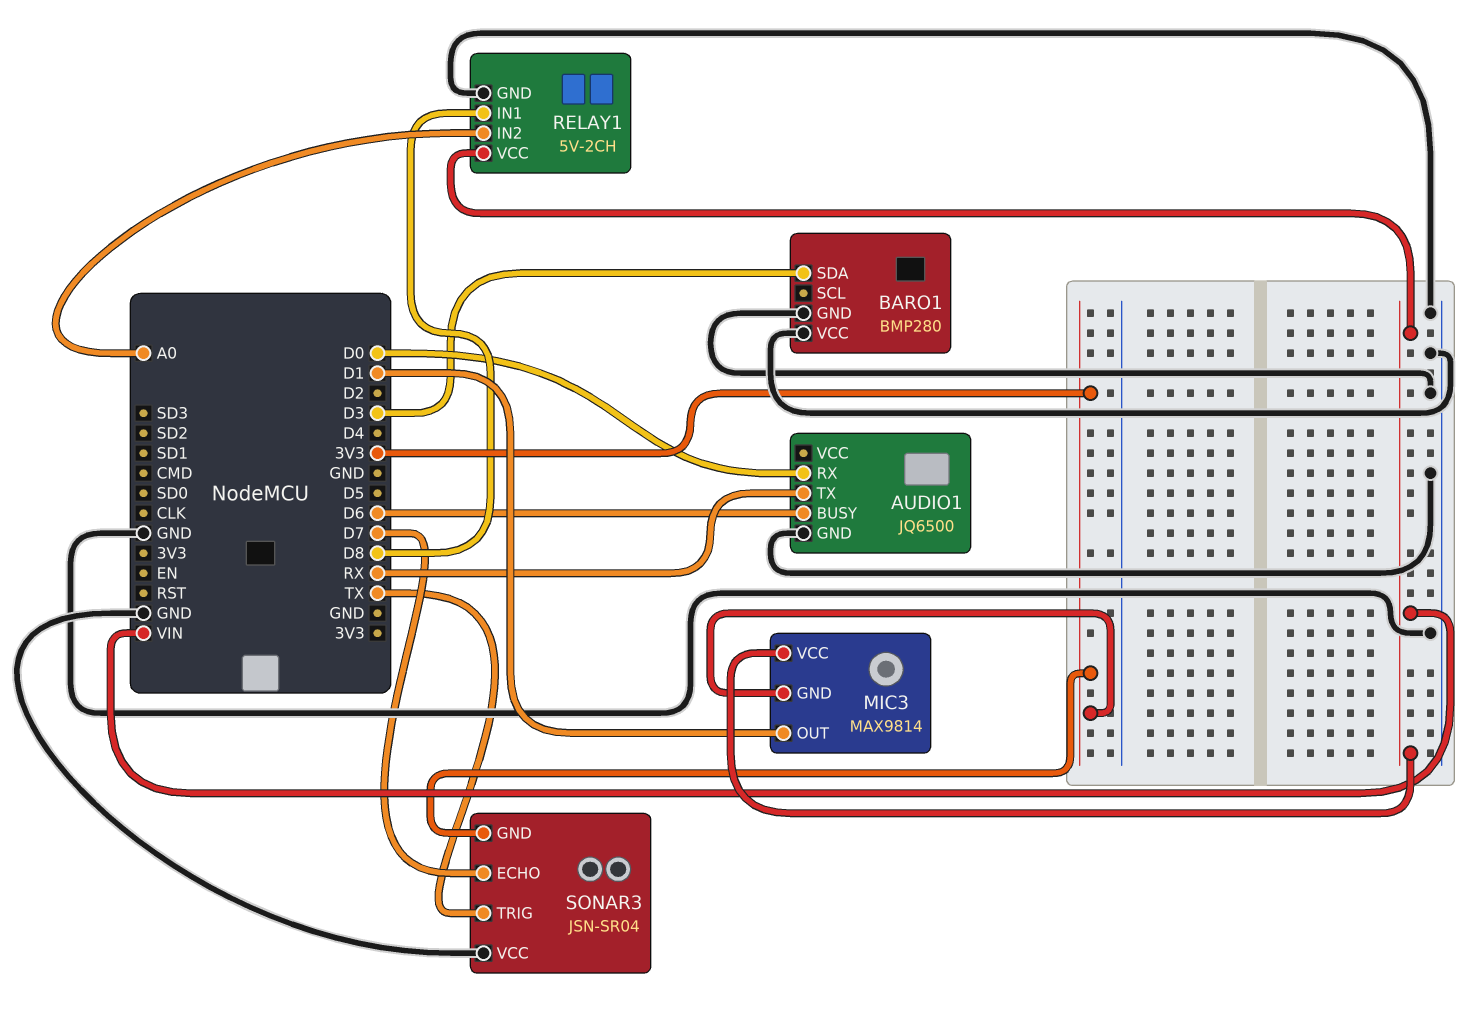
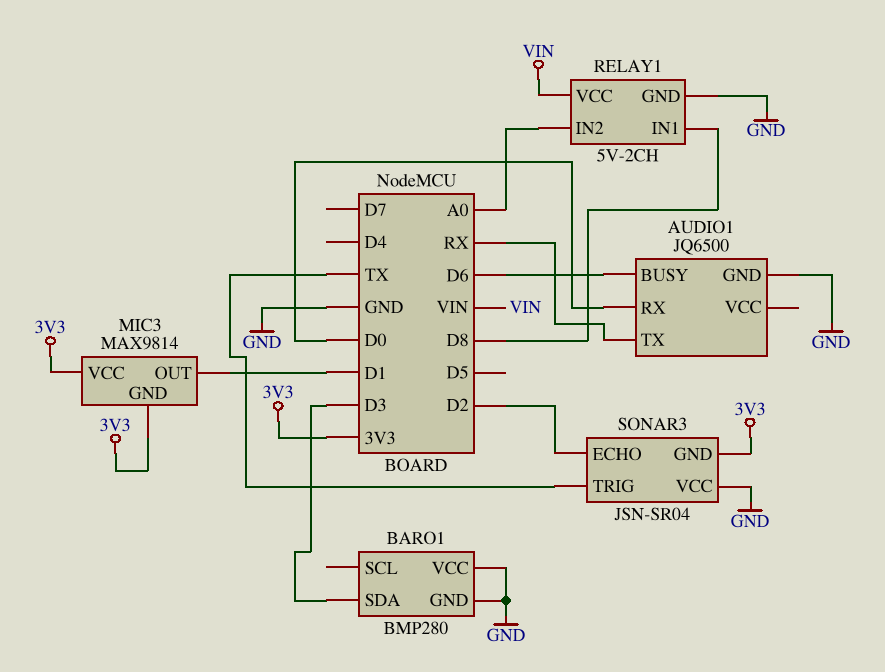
MIC3 pin VCC: VIN -> 3V3
SONAR3 pin ECHO: D7 -> D2

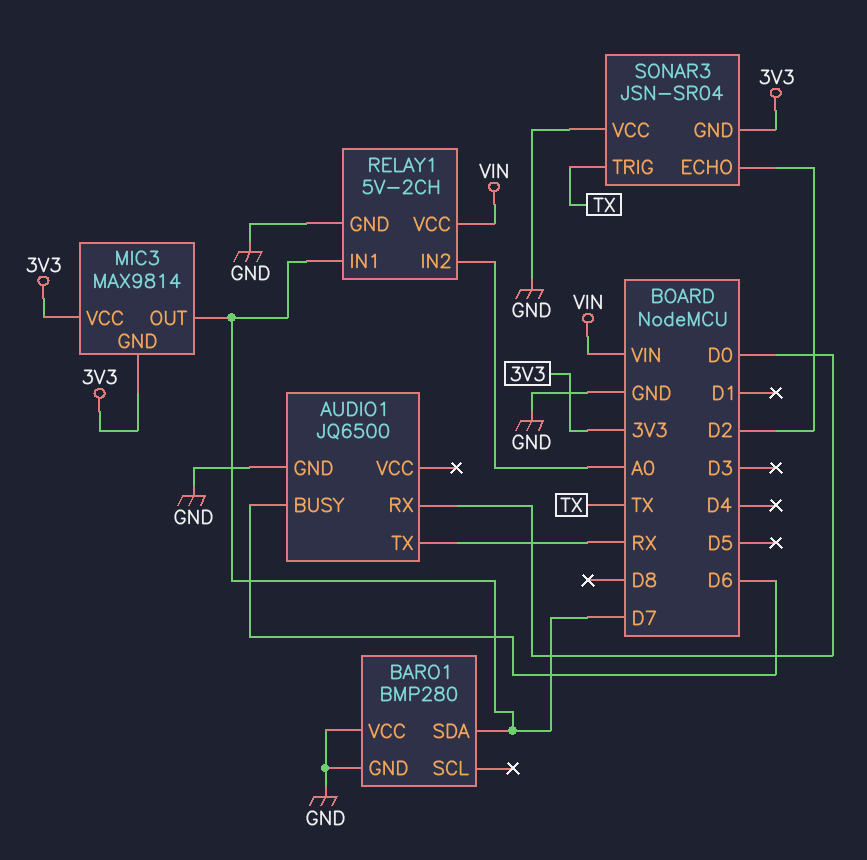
BARO1 pin SDA: D3 -> D7
MIC3 pin OUT: D1 -> D7
RELAY1 pin IN1: D8 -> D7

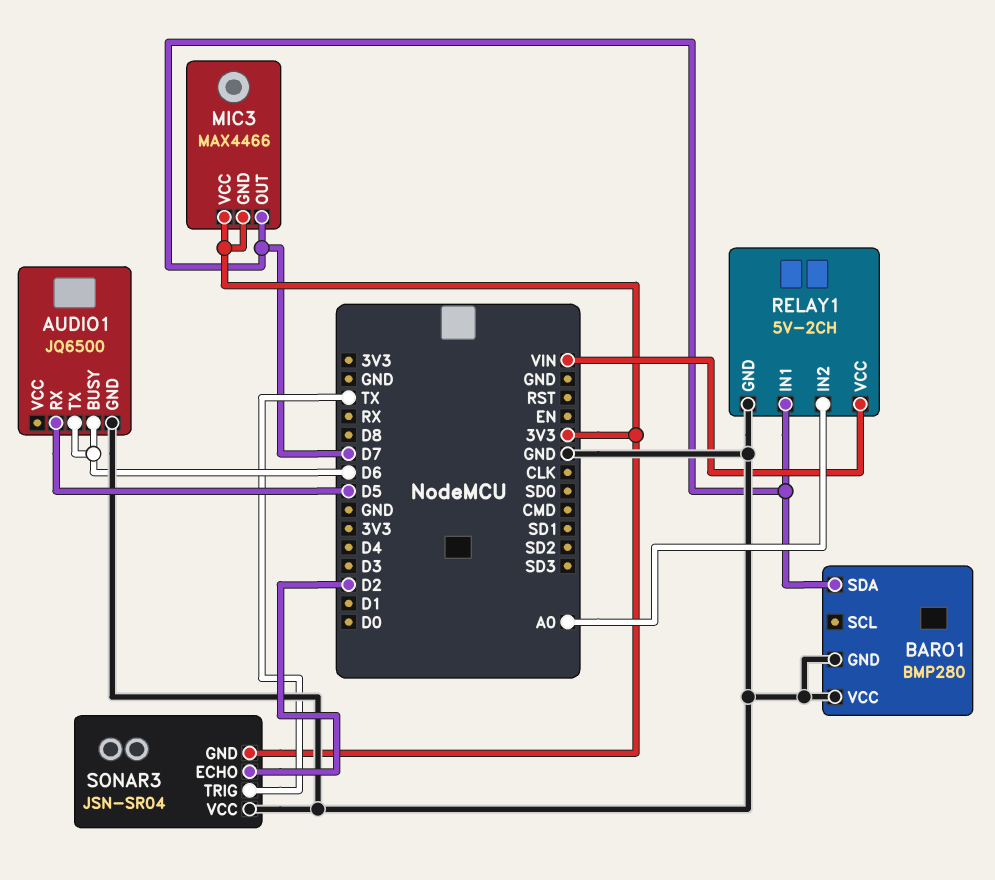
AUDIO1 pin RX: D0 -> D5
AUDIO1 pin TX: RX -> D6
MIC3: MAX9814 -> MAX4466

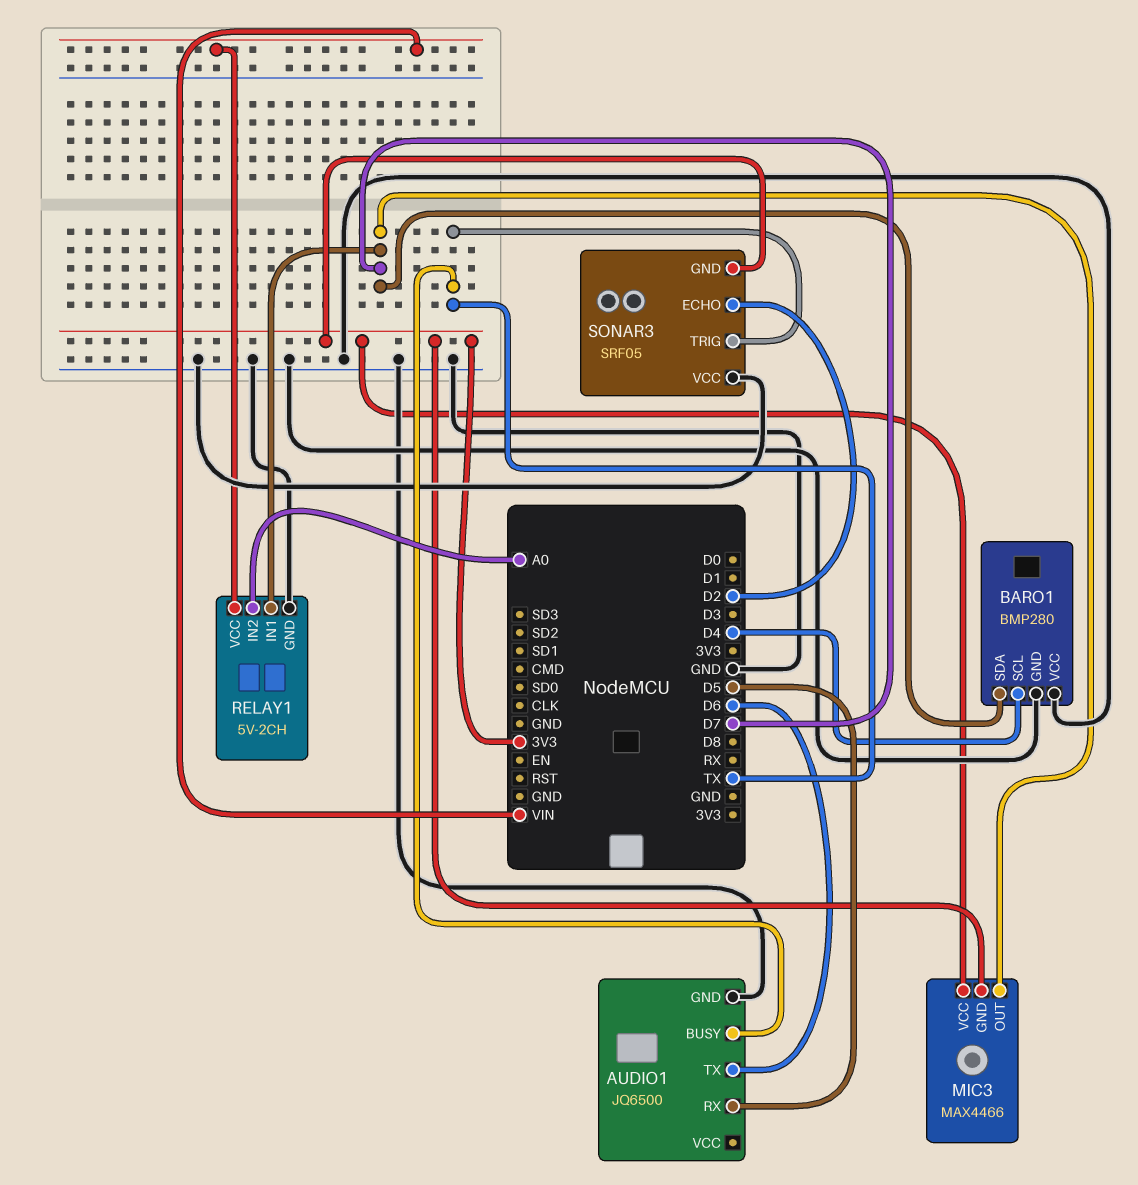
AUDIO1 pin BUSY: D6 -> TX
BARO1 pin SCL: none -> D4
SONAR3: JSN-SR04 -> SRF05

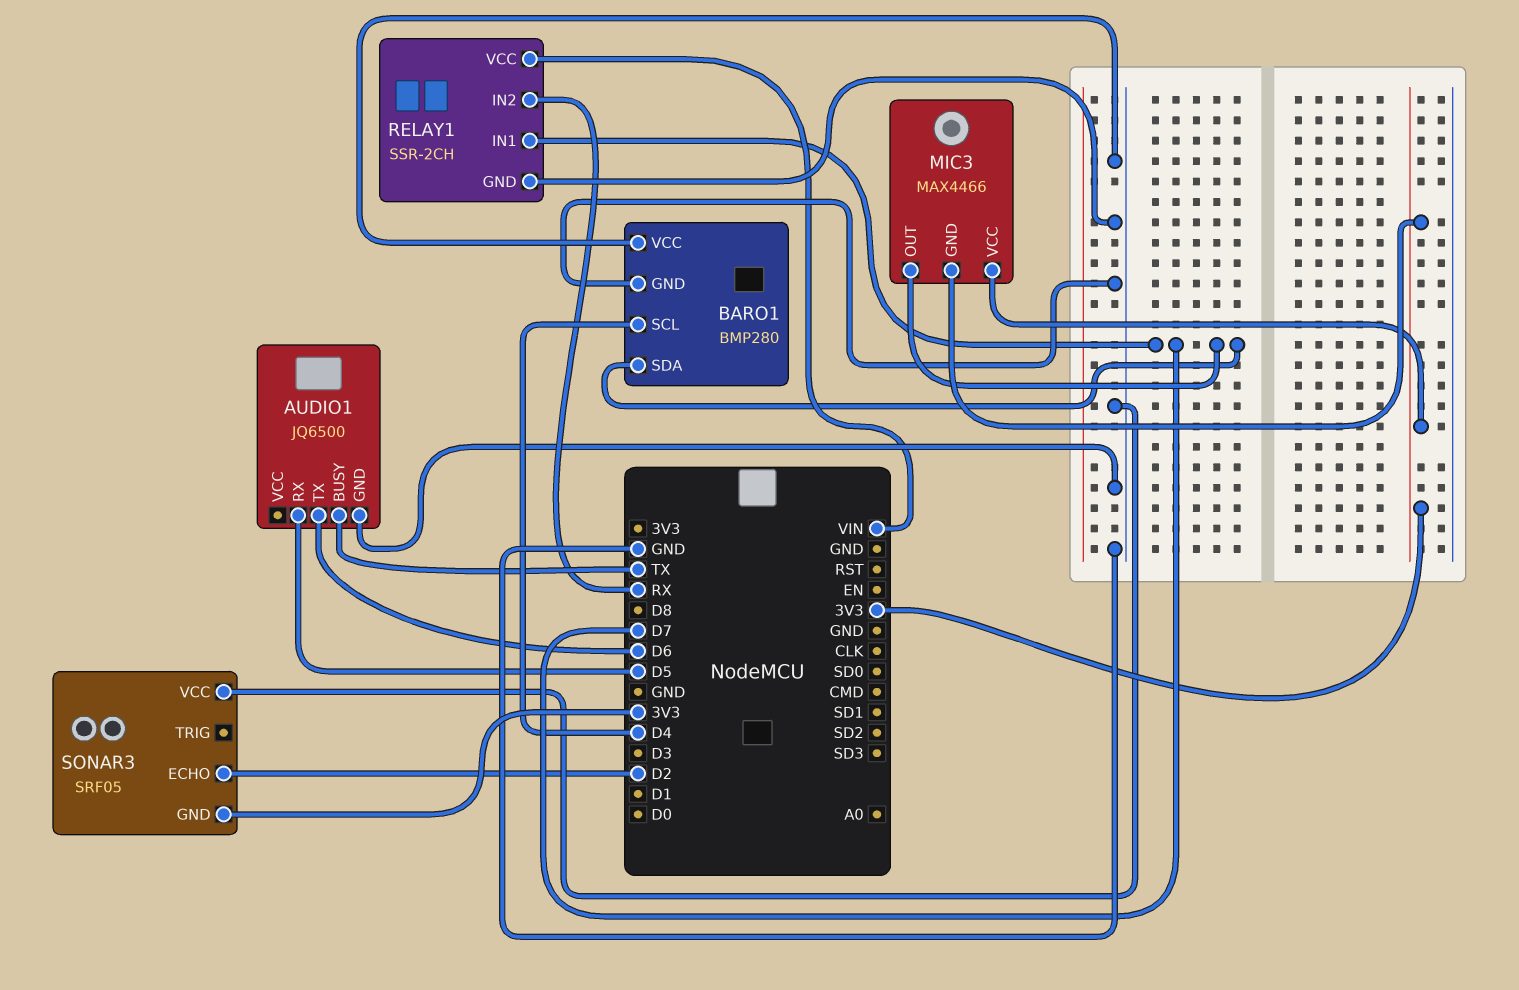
RELAY1: 5V-2CH -> SSR-2CH
RELAY1 pin IN2: A0 -> RX
SONAR3 pin TRIG: TX -> none

